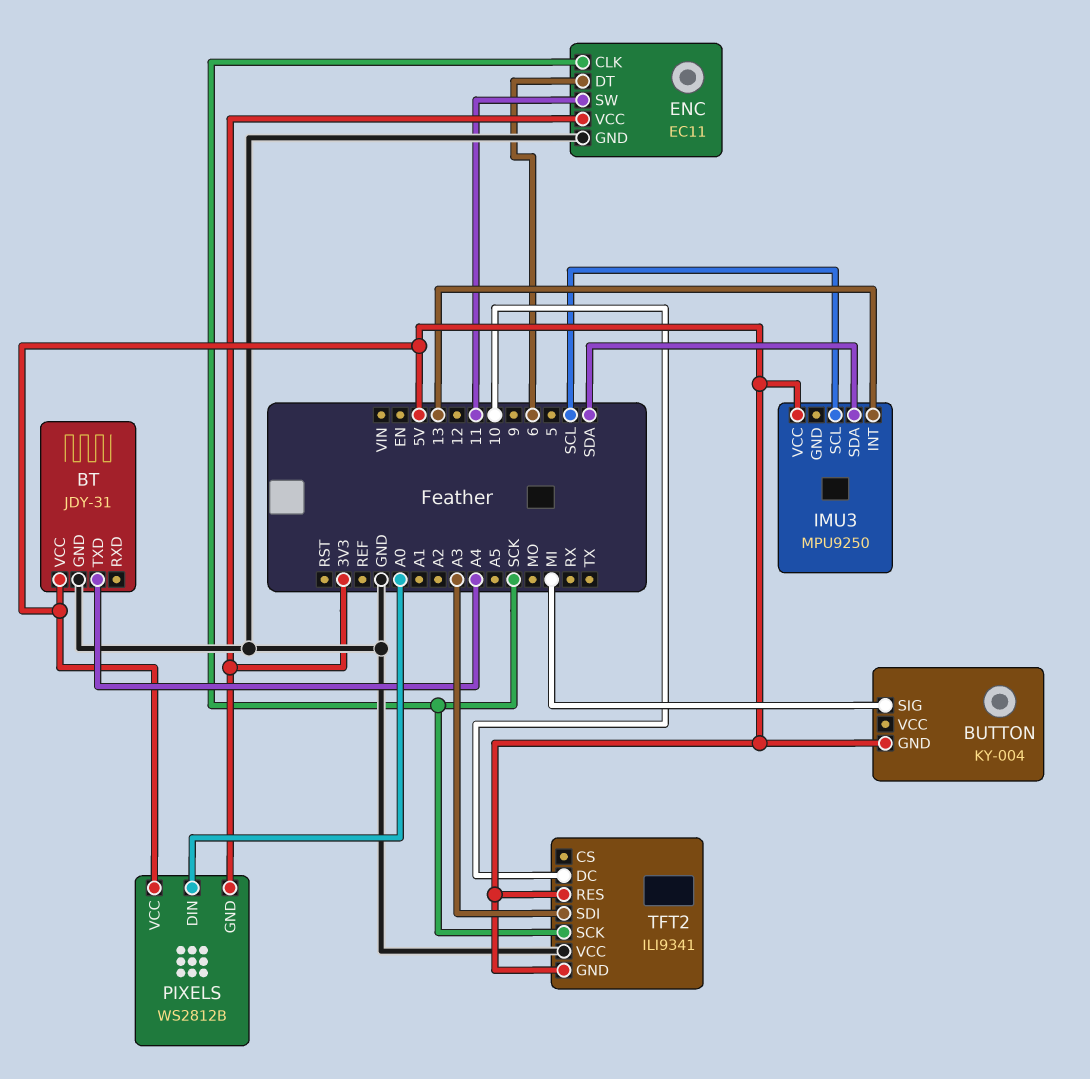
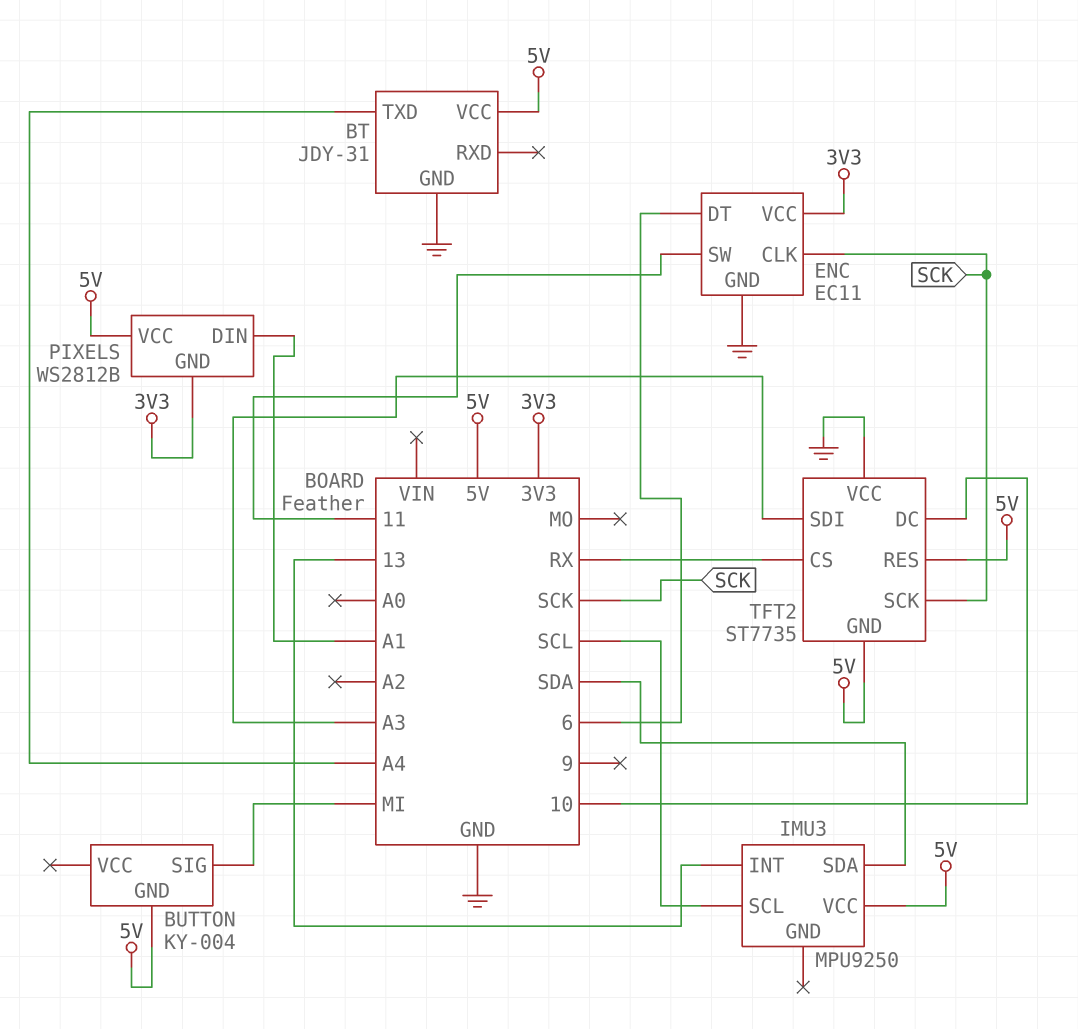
PIXELS pin DIN: A0 -> A1
TFT2: ILI9341 -> ST7735
TFT2 pin CS: none -> RX

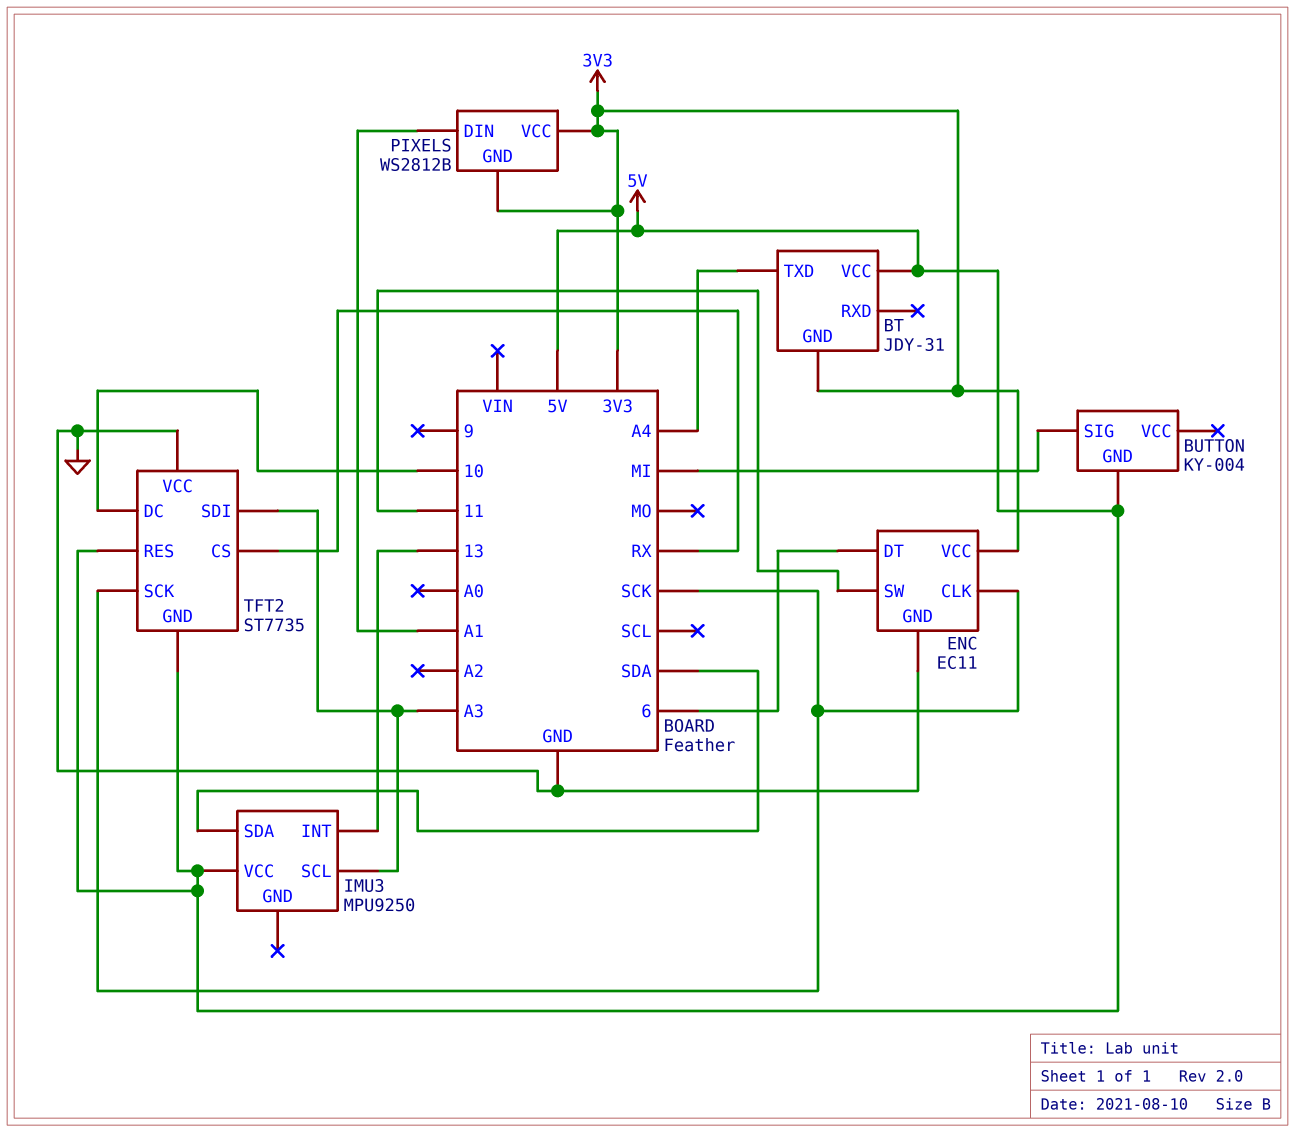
BT pin GND: GND -> 3V3
IMU3 pin SCL: SCL -> A3
PIXELS pin VCC: 5V -> 3V3

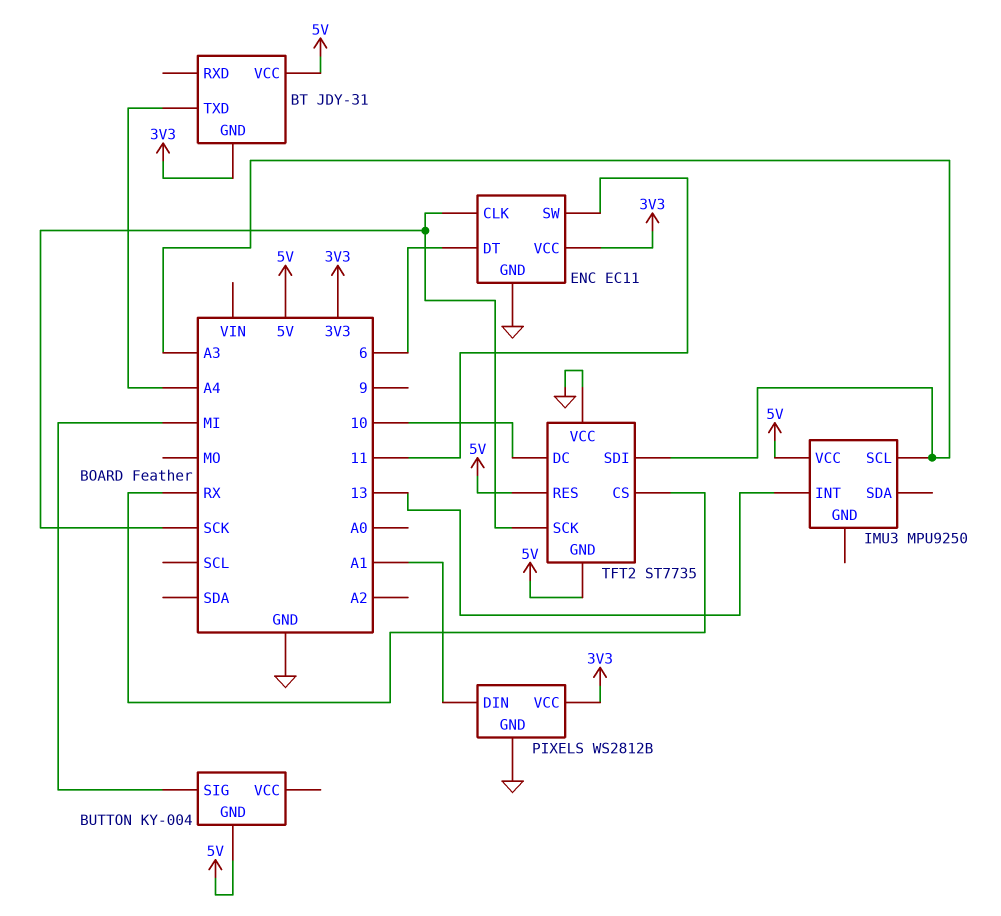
IMU3 pin SDA: SDA -> none
PIXELS pin GND: 3V3 -> GND

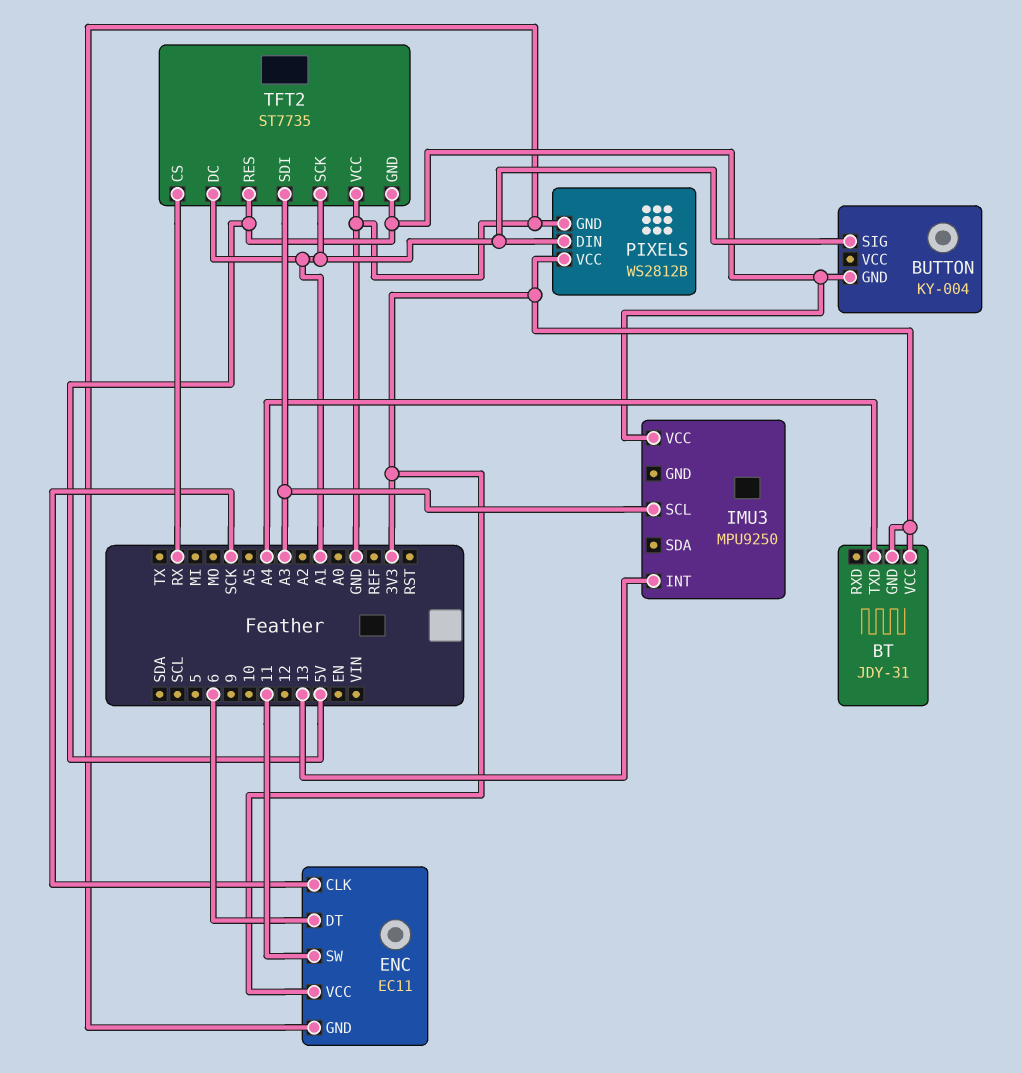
BT pin VCC: 5V -> 3V3
BUTTON pin SIG: MI -> A1
TFT2 pin DC: 10 -> A1
TFT2 pin SCK: SCK -> A1

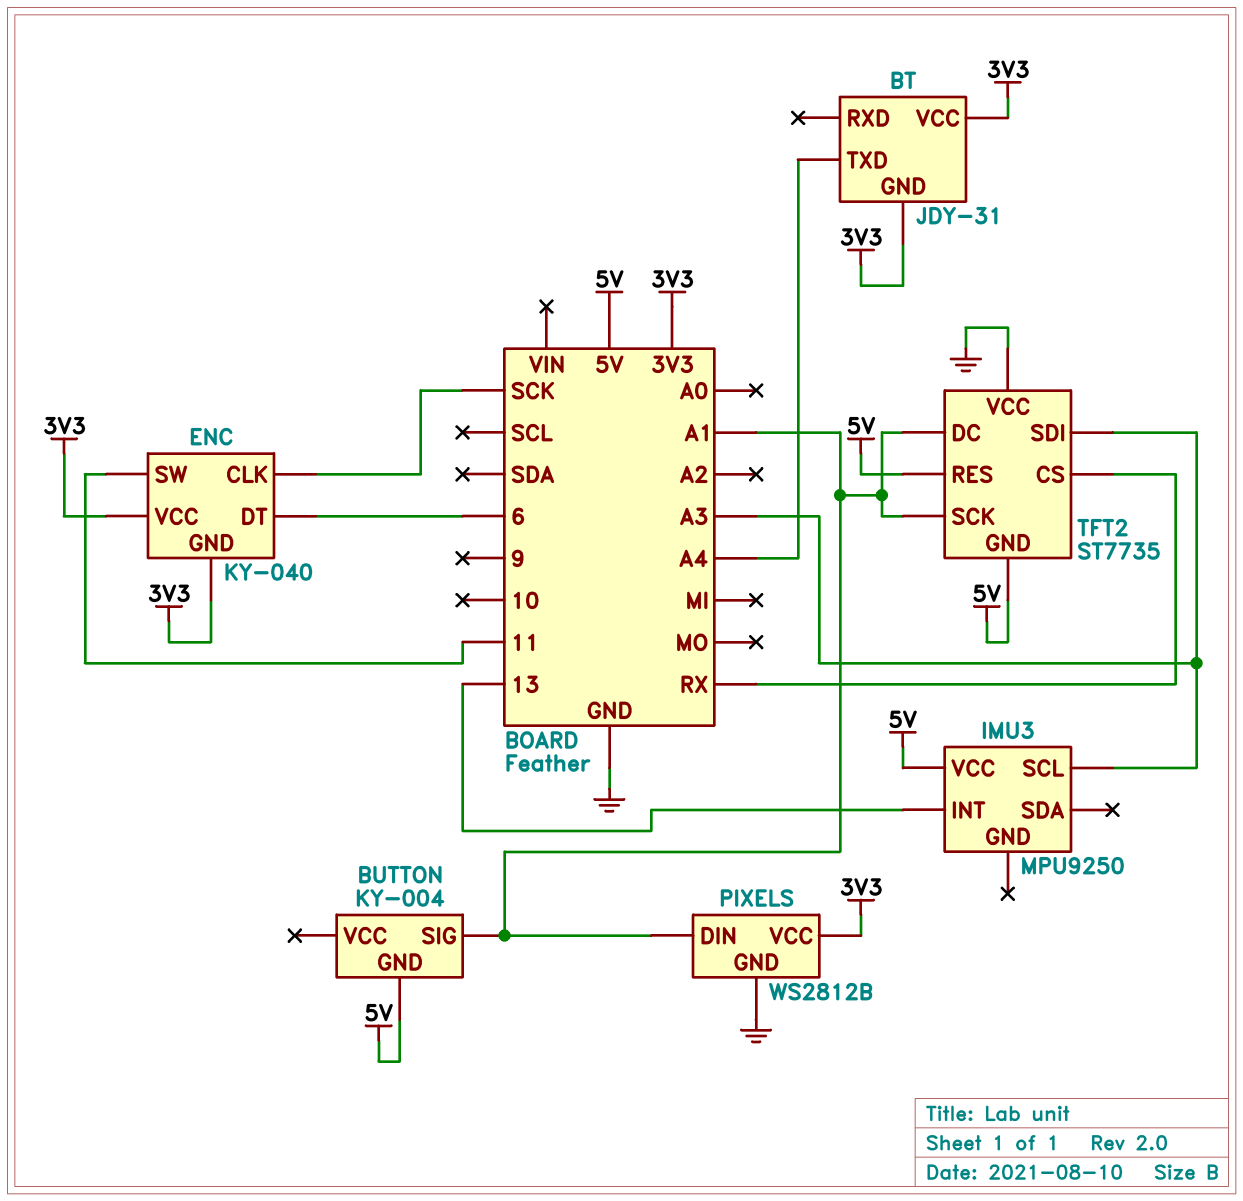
ENC: EC11 -> KY-040
ENC pin GND: GND -> 3V3

